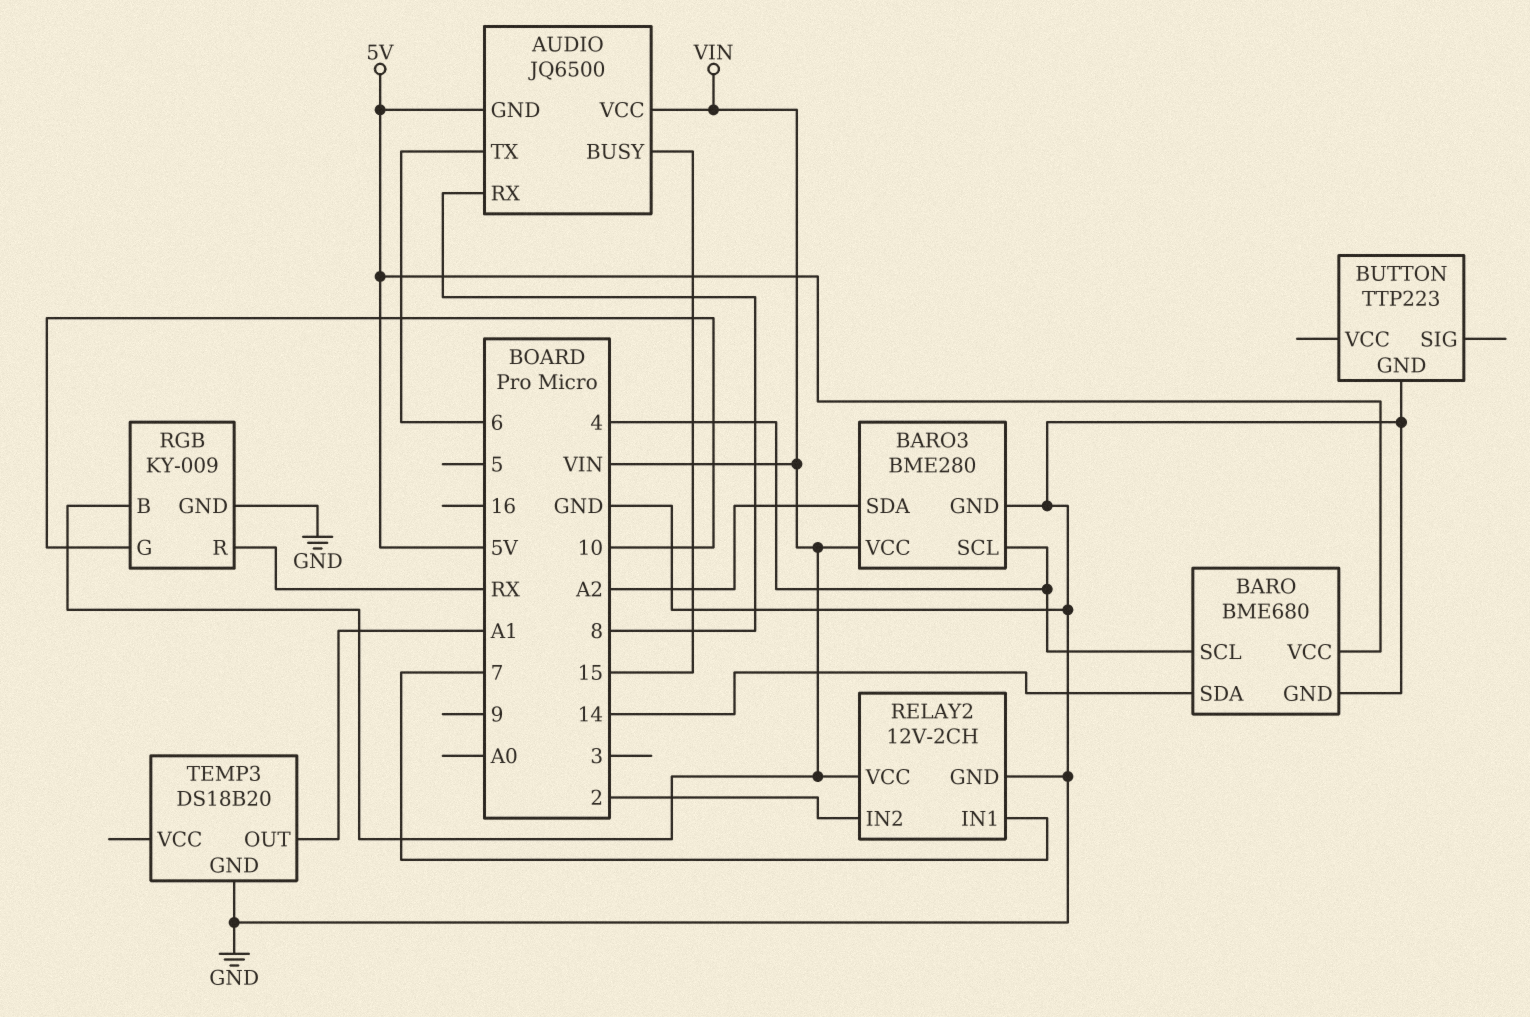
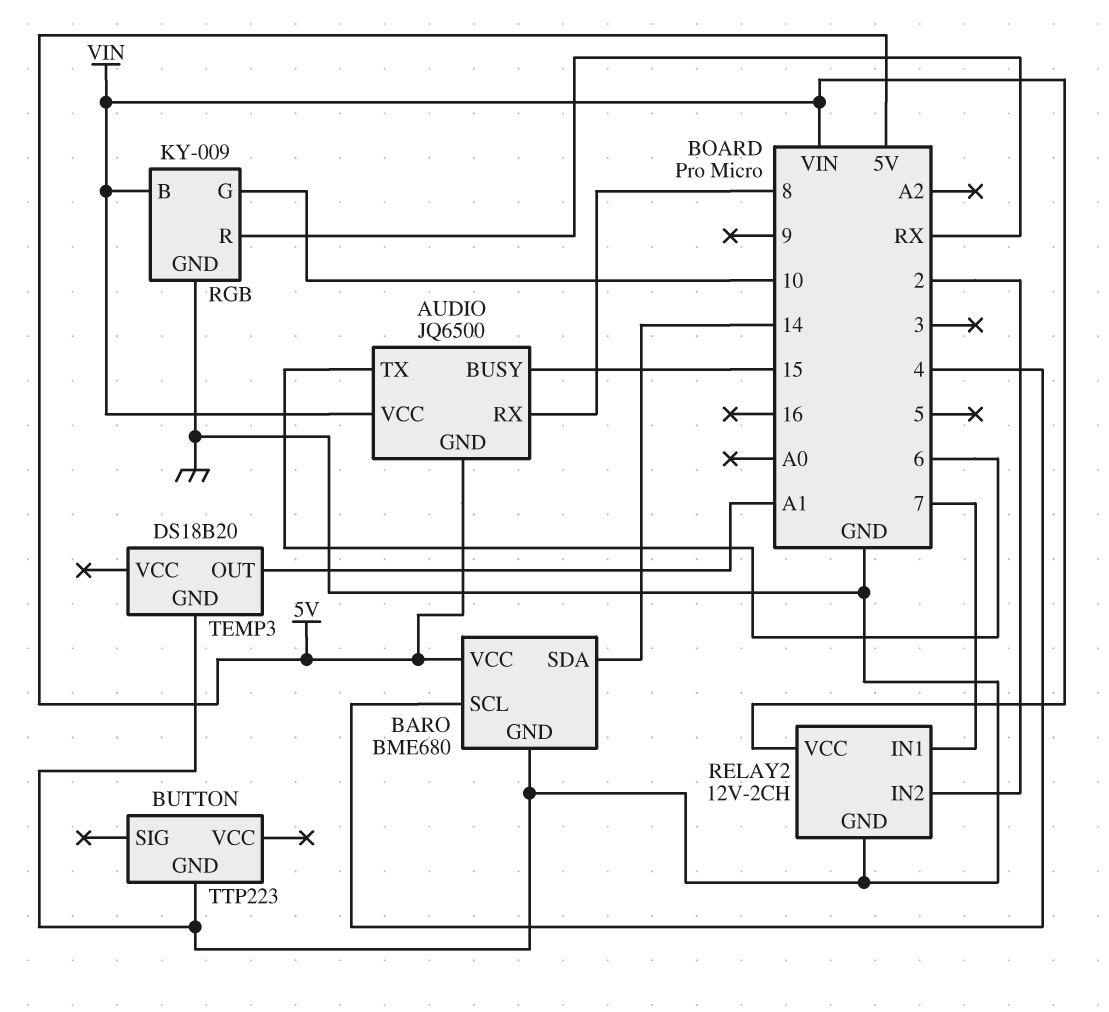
BARO3: BME280 -> none
BARO3 pin GND: GND -> none
BARO3 pin SCL: 4 -> none
BARO3 pin SDA: A2 -> none
BARO3 pin VCC: VIN -> none

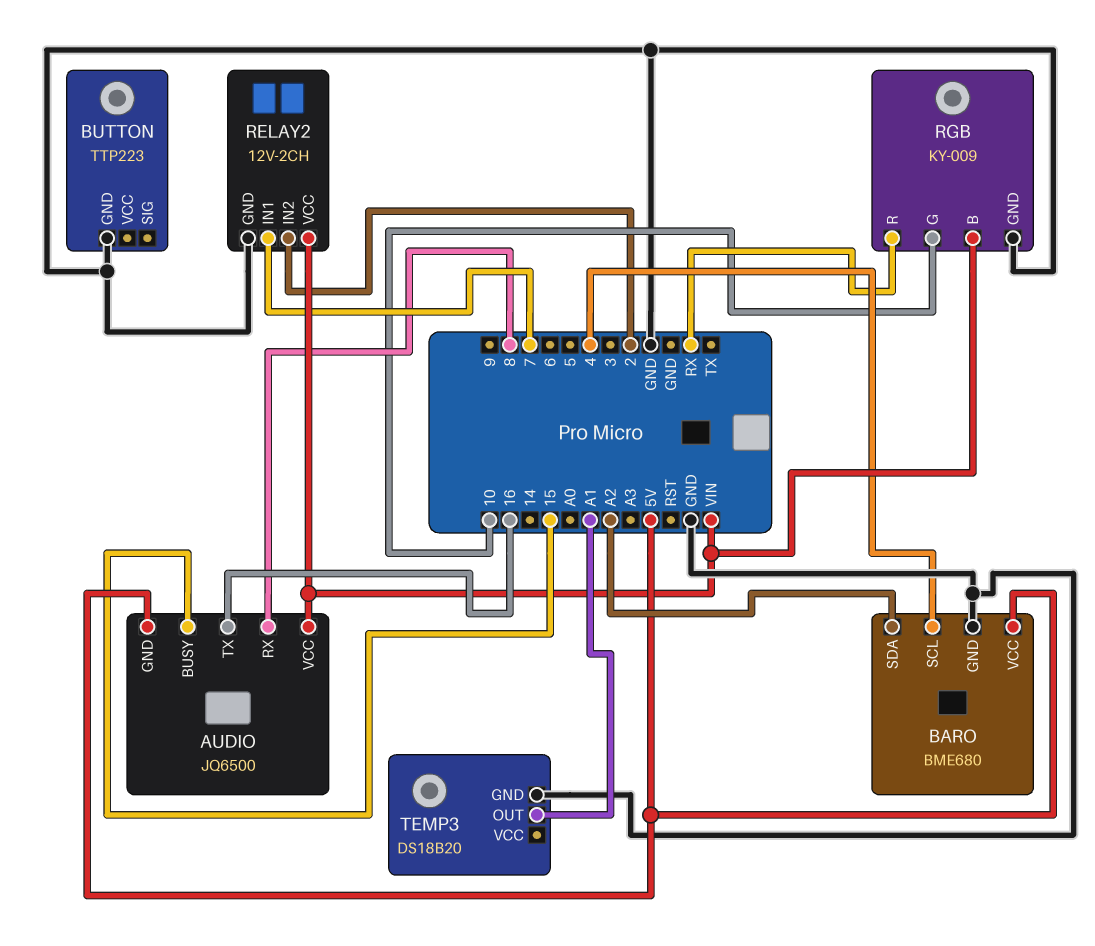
AUDIO pin TX: 6 -> 16
BARO pin SDA: 14 -> A2

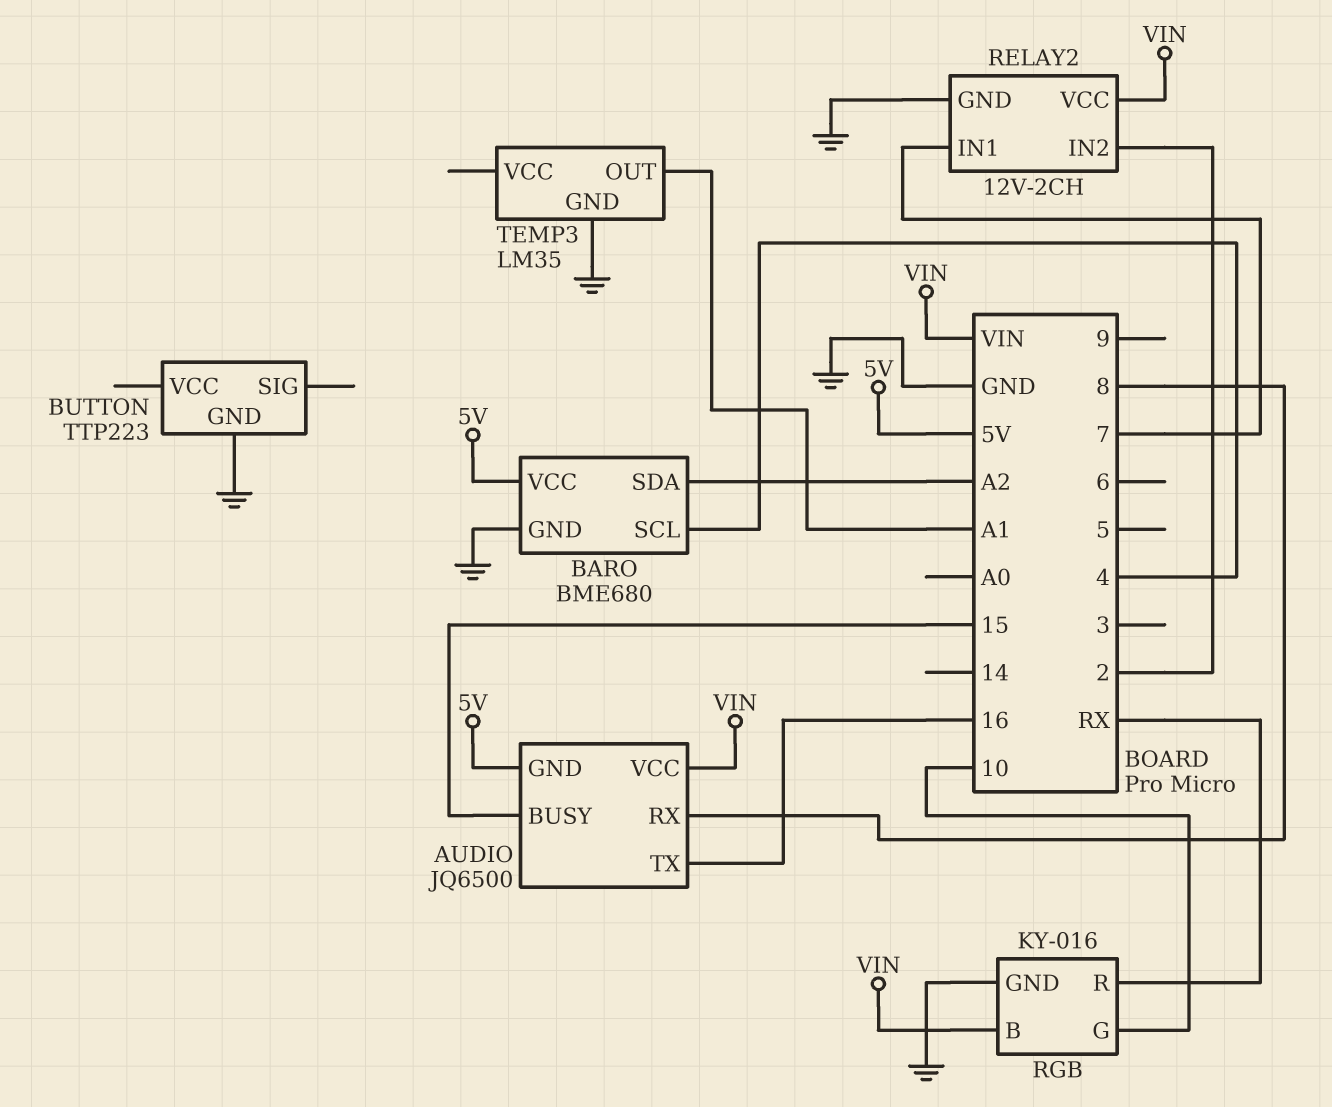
RGB: KY-009 -> KY-016
TEMP3: DS18B20 -> LM35

